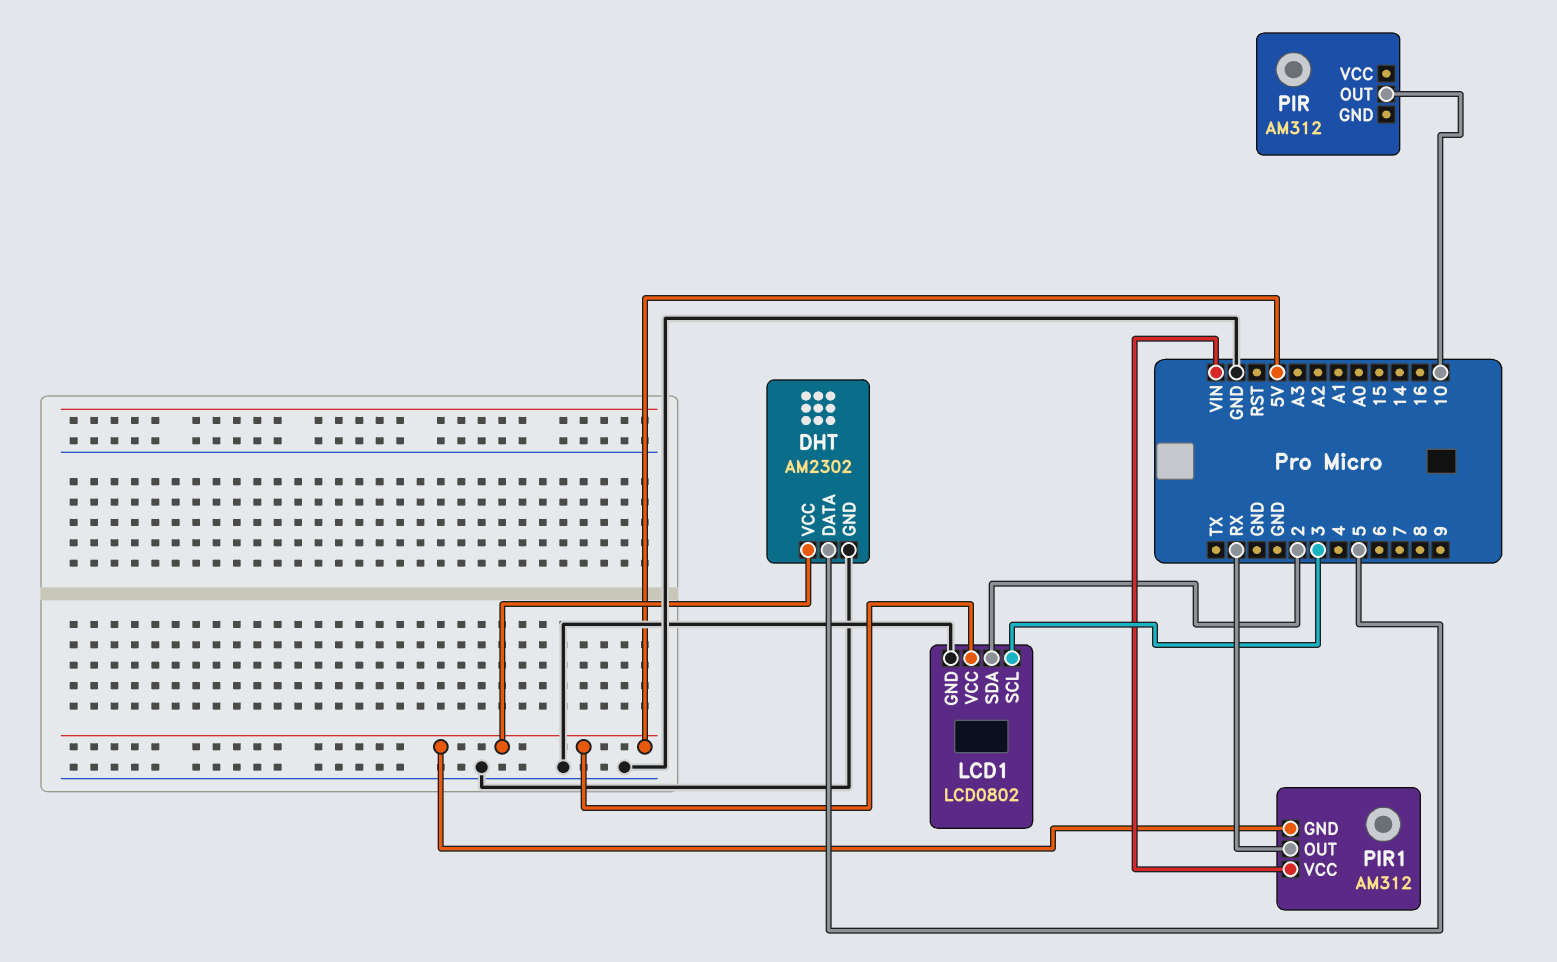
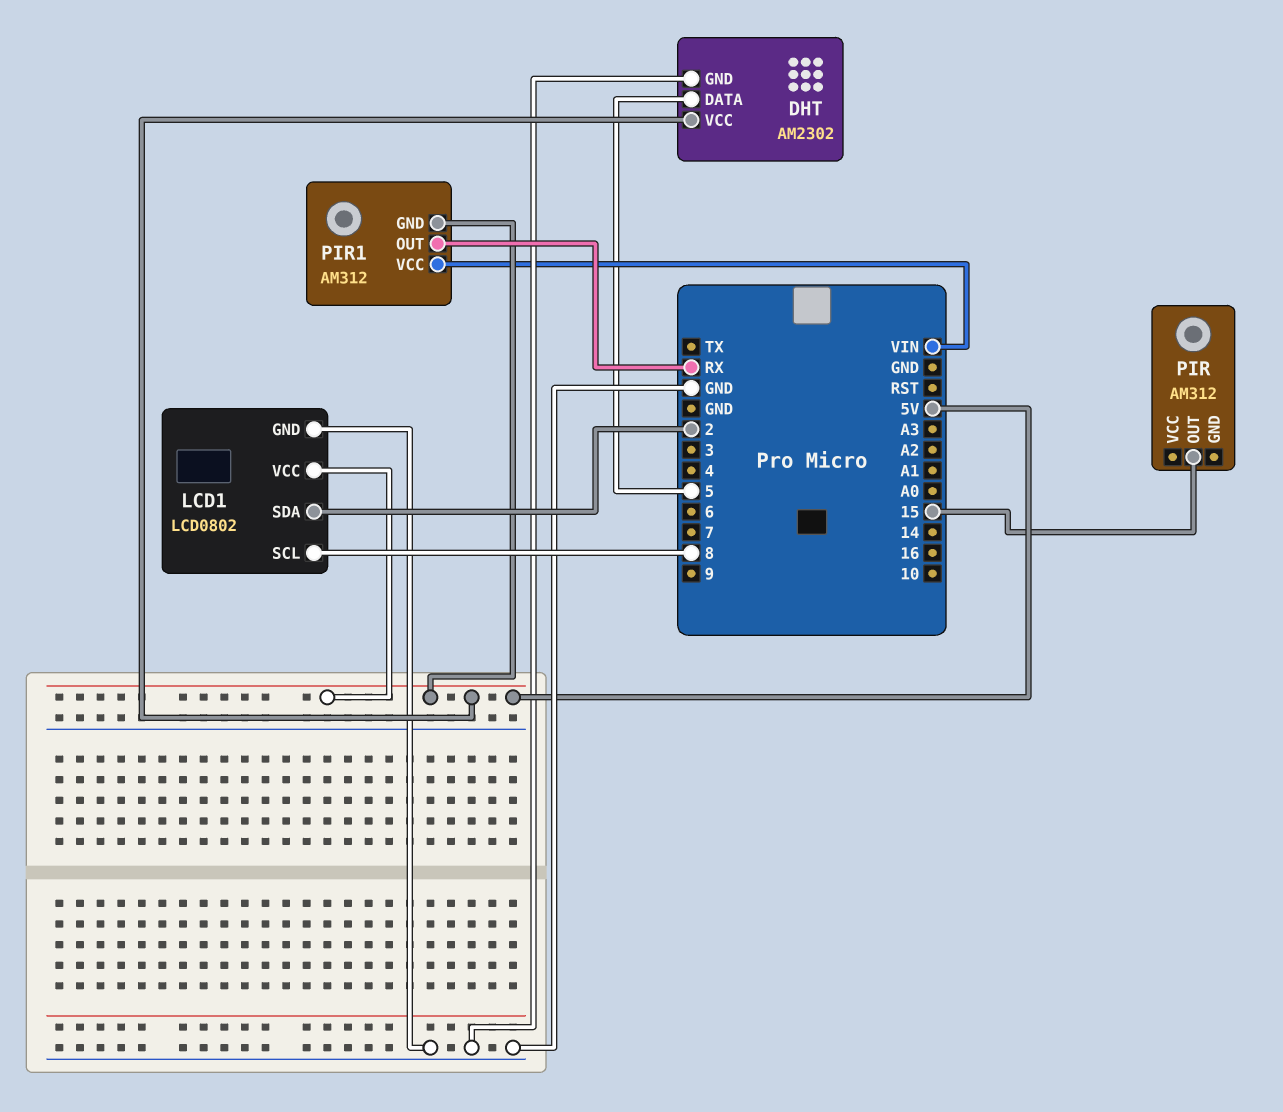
LCD1 pin SCL: 3 -> 8
PIR pin OUT: 10 -> 15

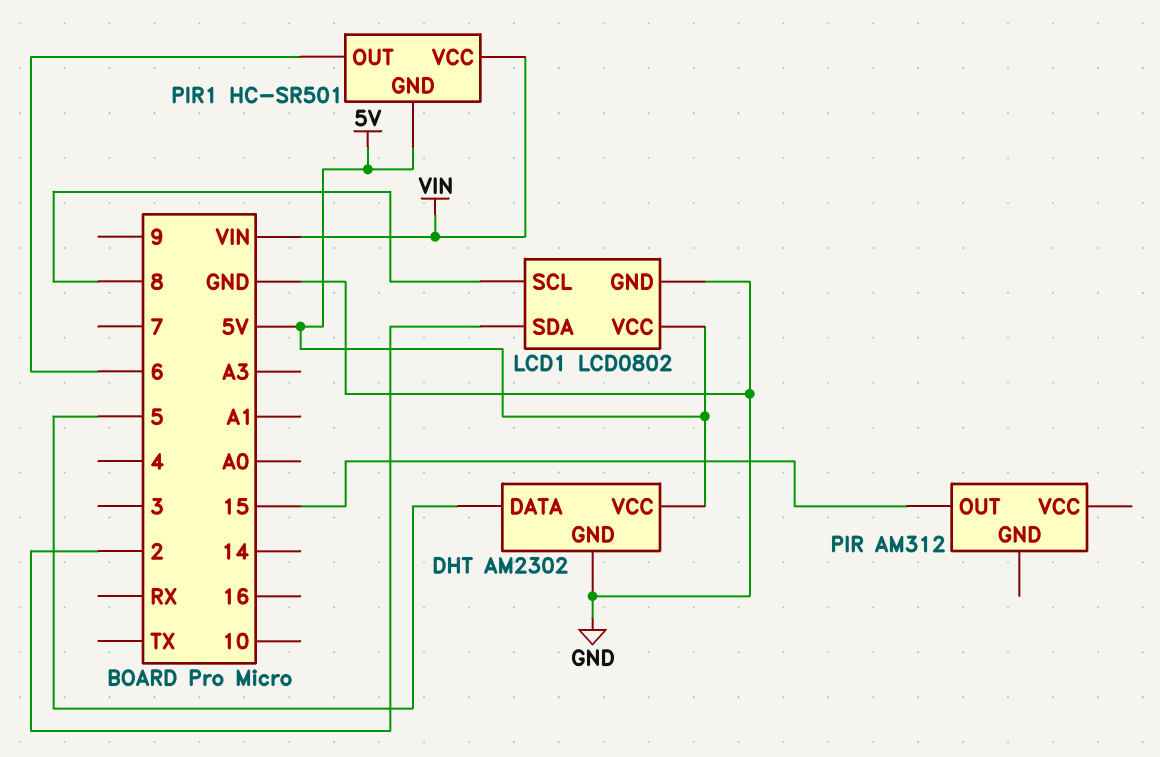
PIR1: AM312 -> HC-SR501
PIR1 pin OUT: RX -> 6

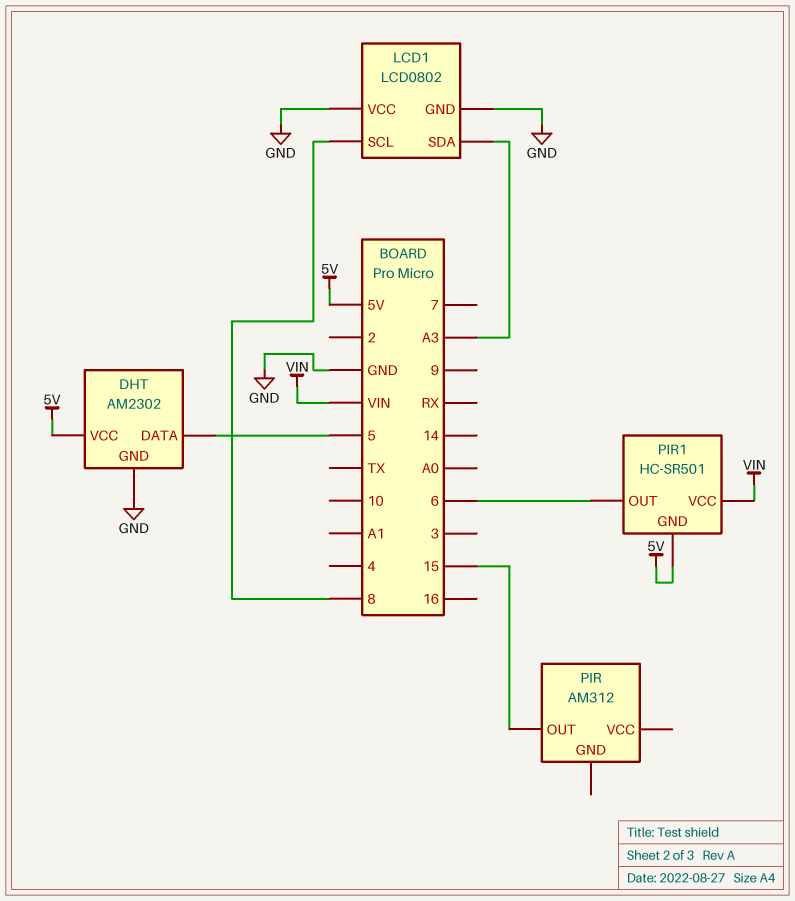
LCD1 pin SDA: 2 -> A3
LCD1 pin VCC: 5V -> GND

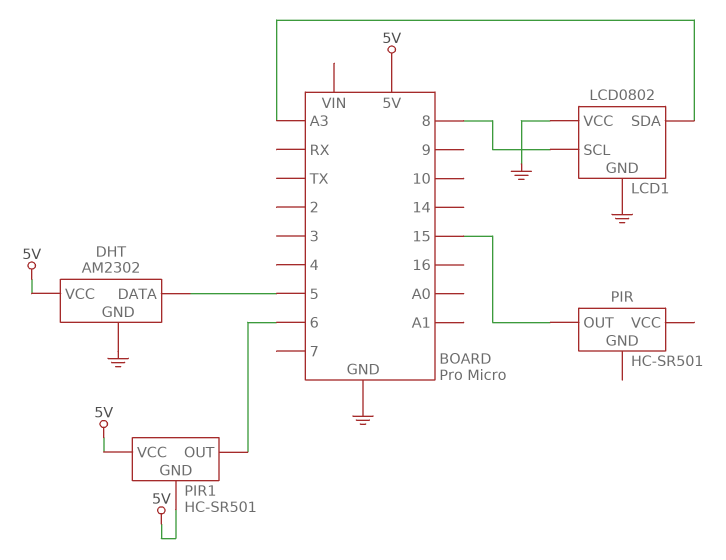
PIR: AM312 -> HC-SR501
PIR1 pin VCC: VIN -> 5V

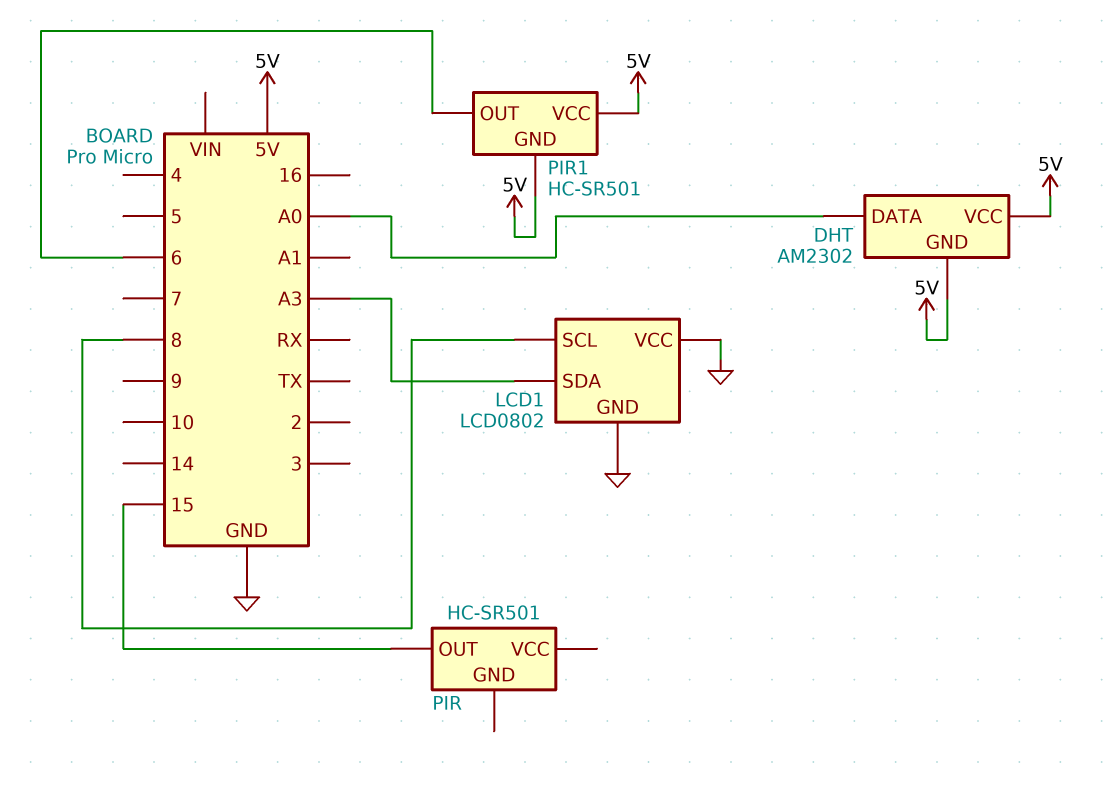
DHT pin DATA: 5 -> A0
DHT pin GND: GND -> 5V

